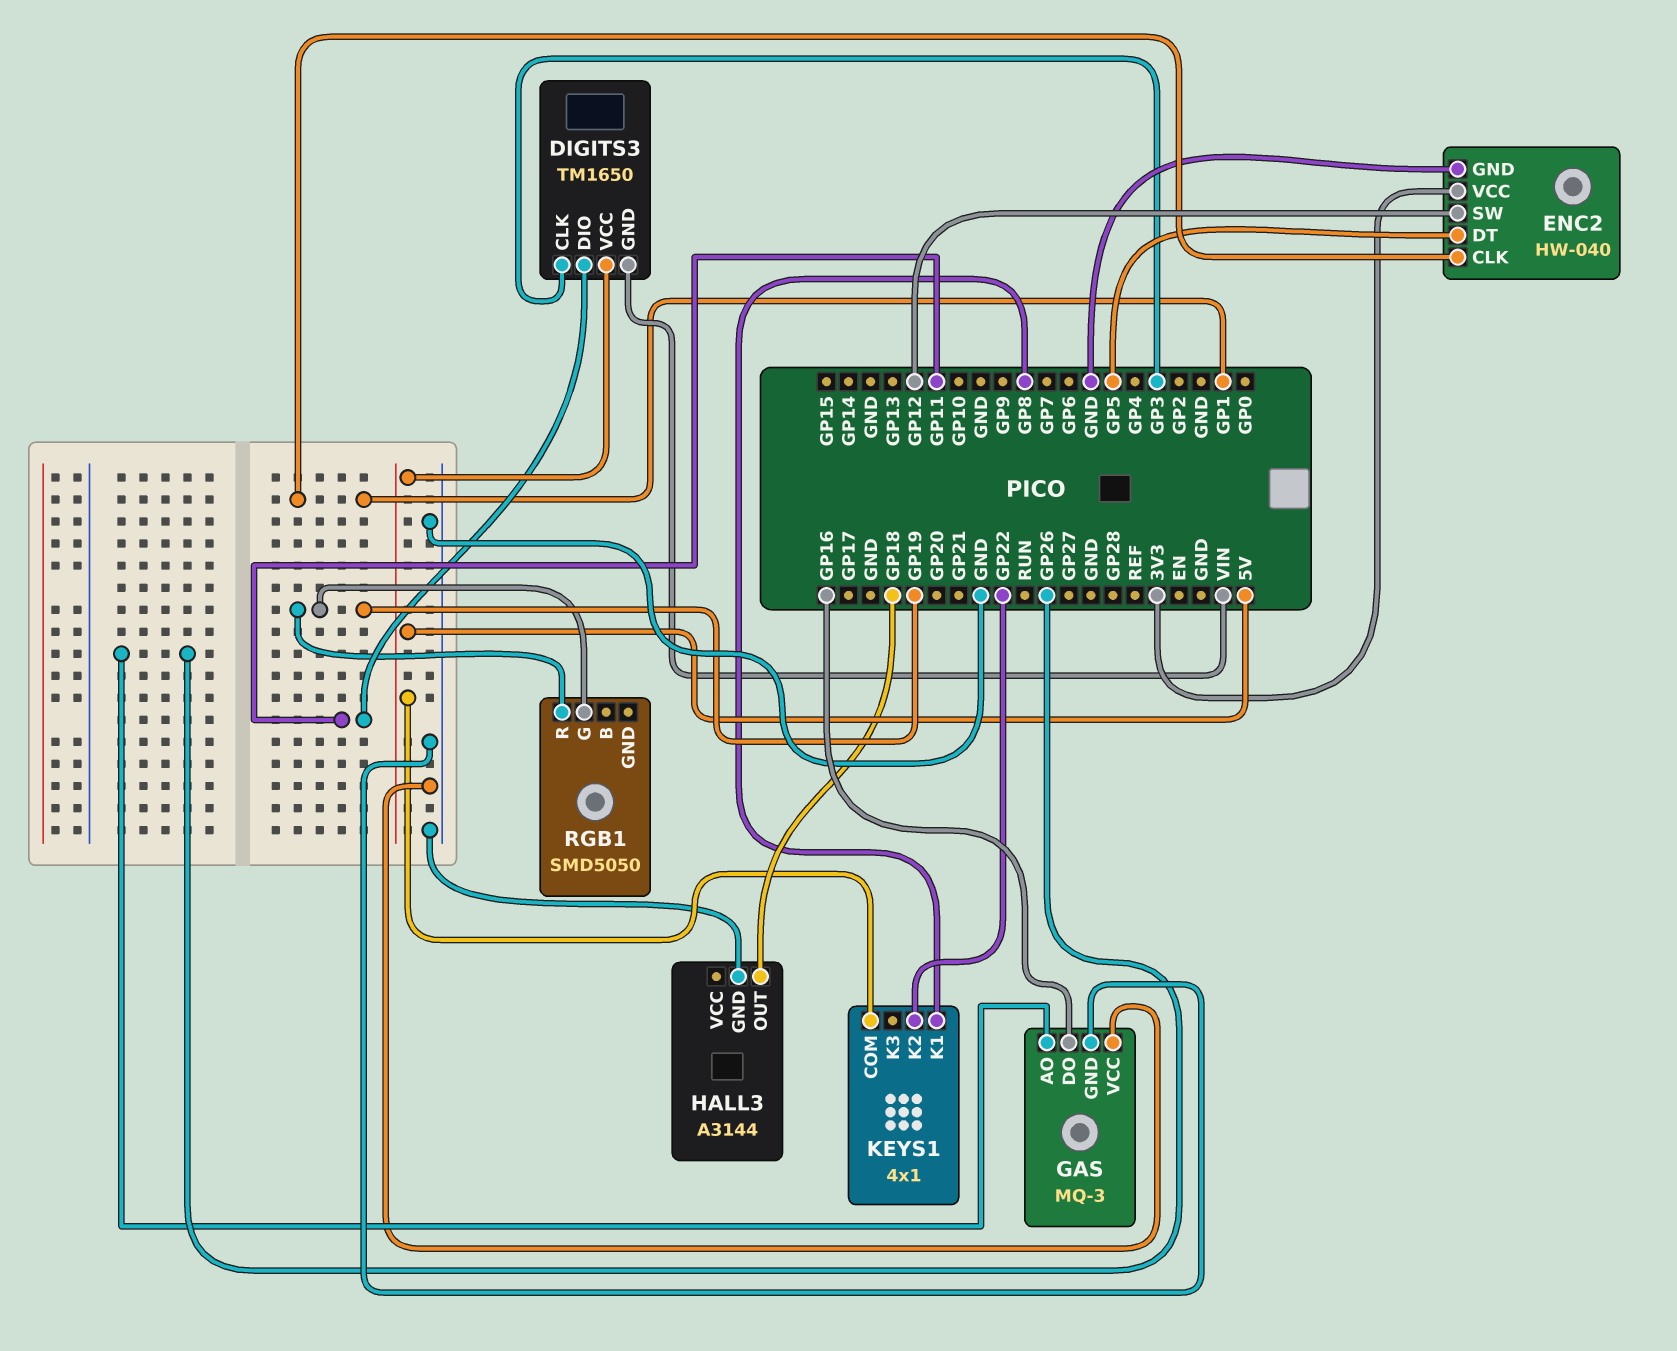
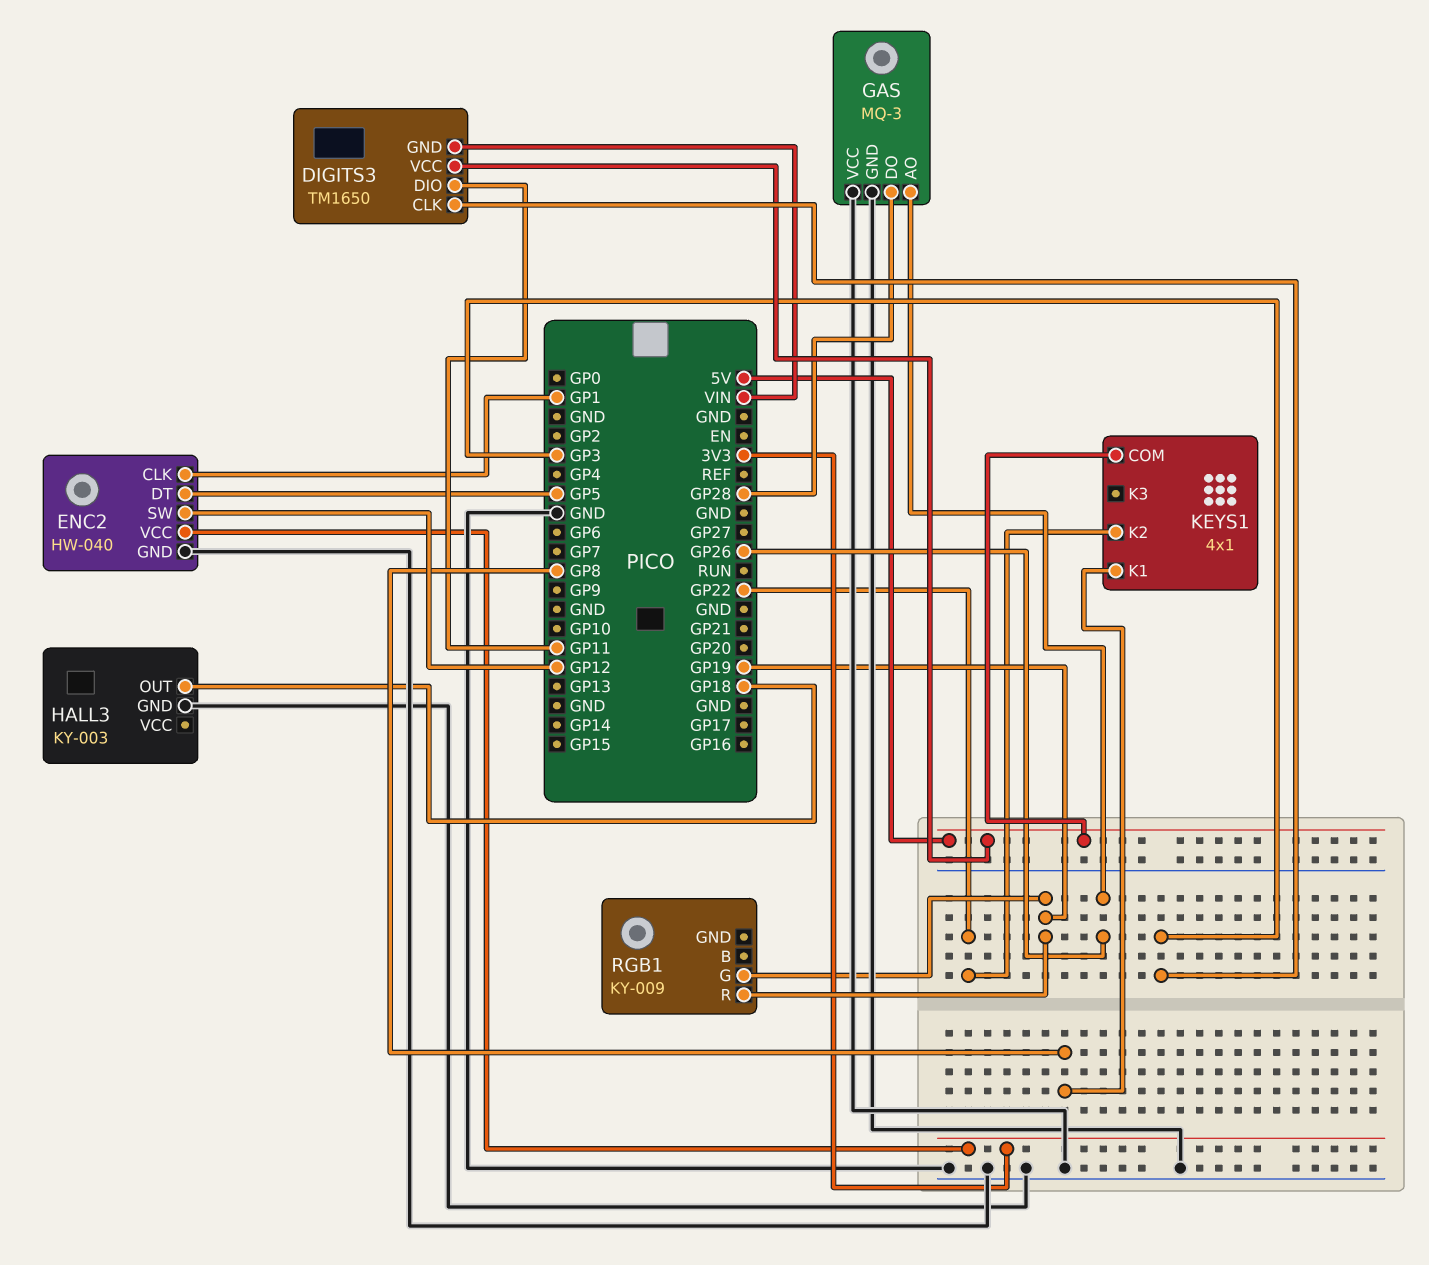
GAS pin DO: GP16 -> GP28
HALL3: A3144 -> KY-003
RGB1: SMD5050 -> KY-009

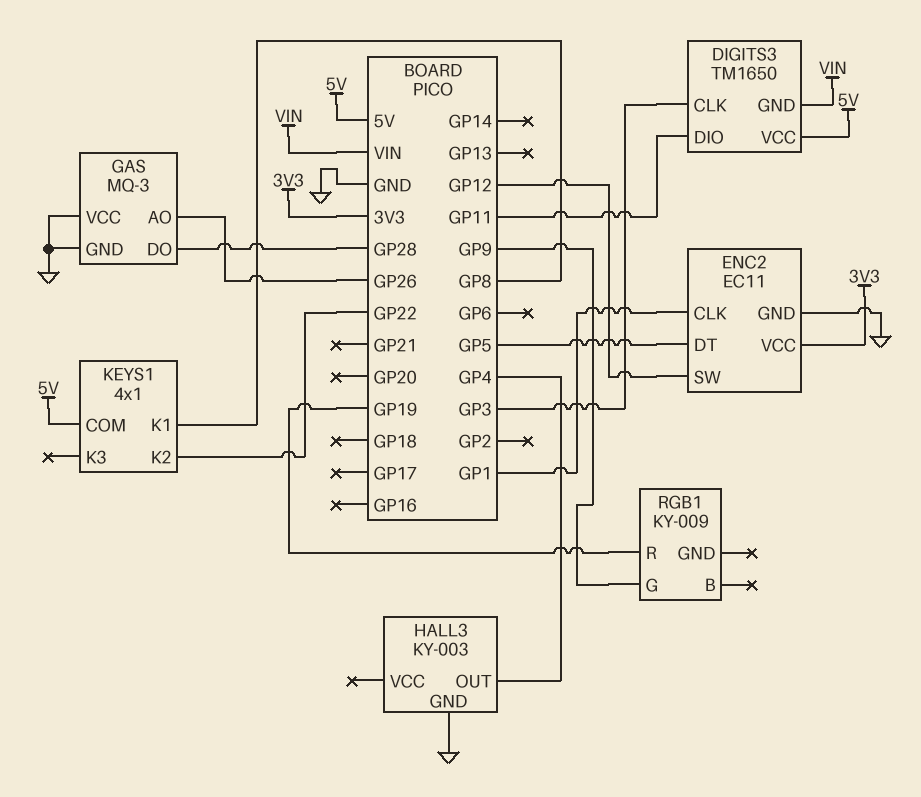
ENC2: HW-040 -> EC11
HALL3 pin OUT: GP18 -> GP4
RGB1 pin G: GP19 -> GP9

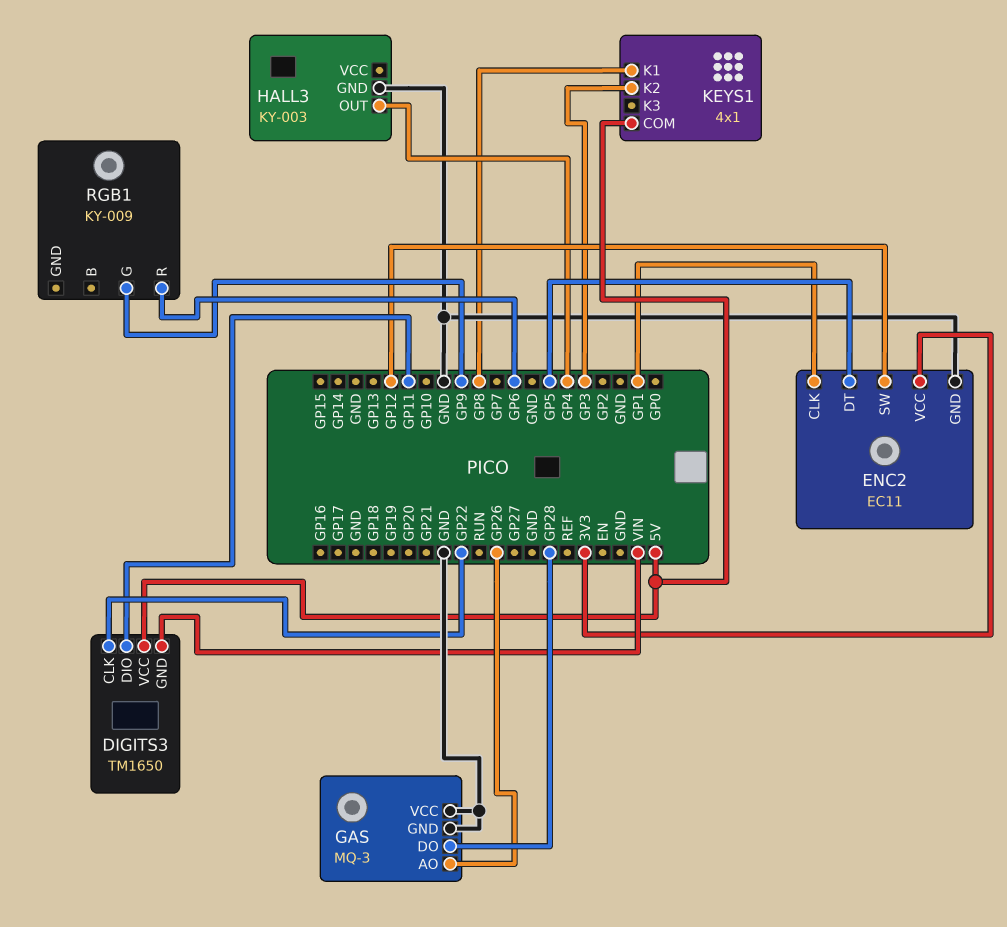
DIGITS3 pin CLK: GP3 -> GP22
KEYS1 pin K2: GP22 -> GP3
RGB1 pin R: GP19 -> GP6

